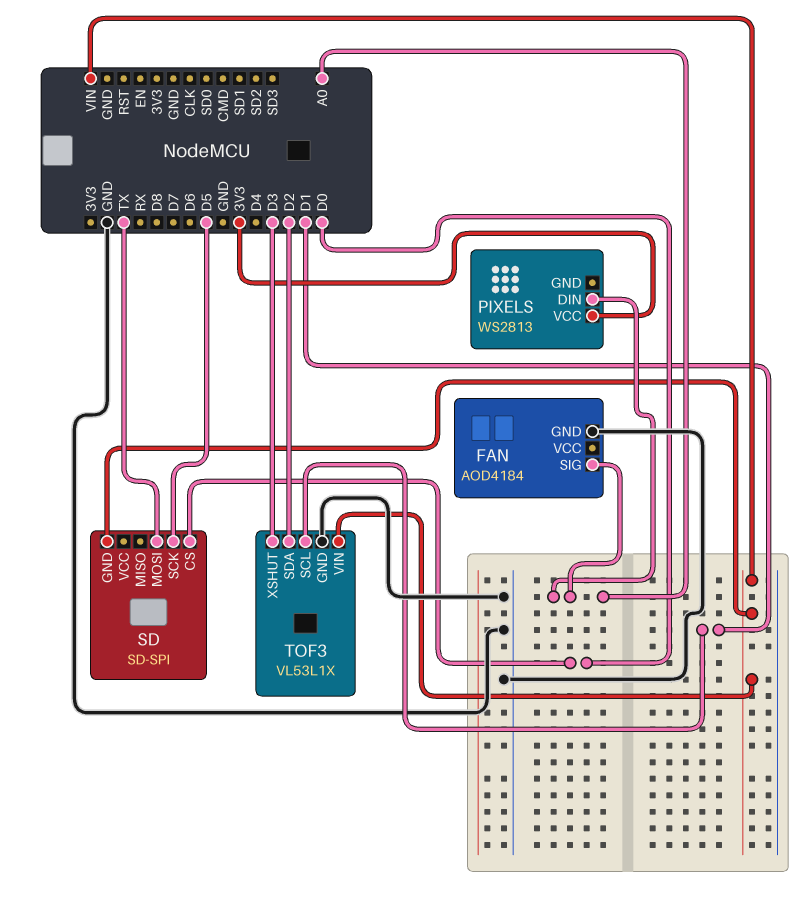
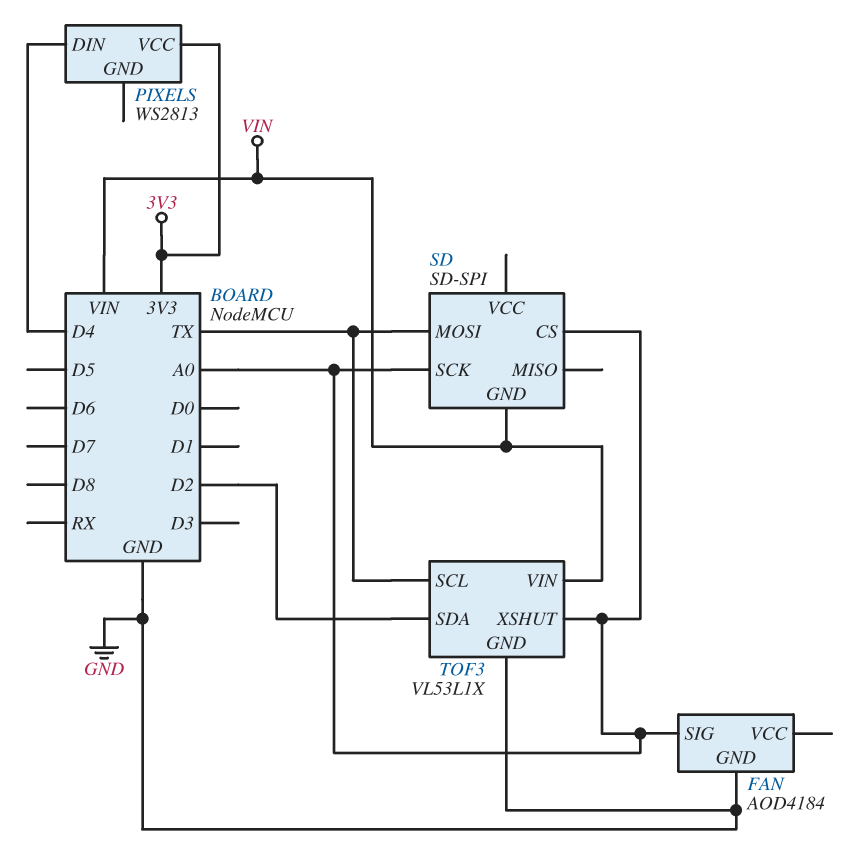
PIXELS pin DIN: A0 -> D4
SD pin CS: D0 -> A0
SD pin SCK: D5 -> A0
TOF3 pin SCL: D1 -> TX
TOF3 pin XSHUT: D3 -> A0

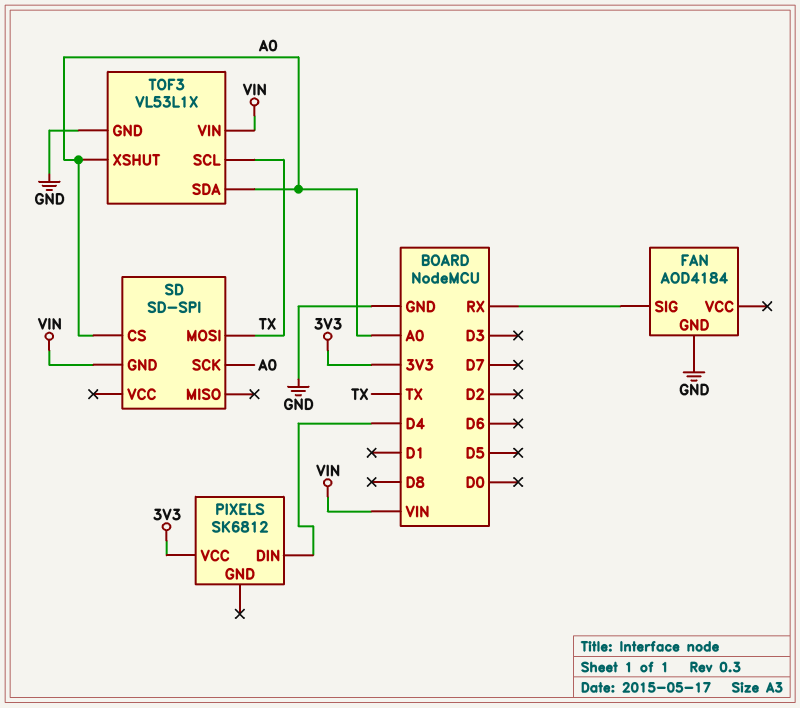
FAN pin SIG: A0 -> RX
PIXELS: WS2813 -> SK6812
TOF3 pin SDA: D2 -> A0

